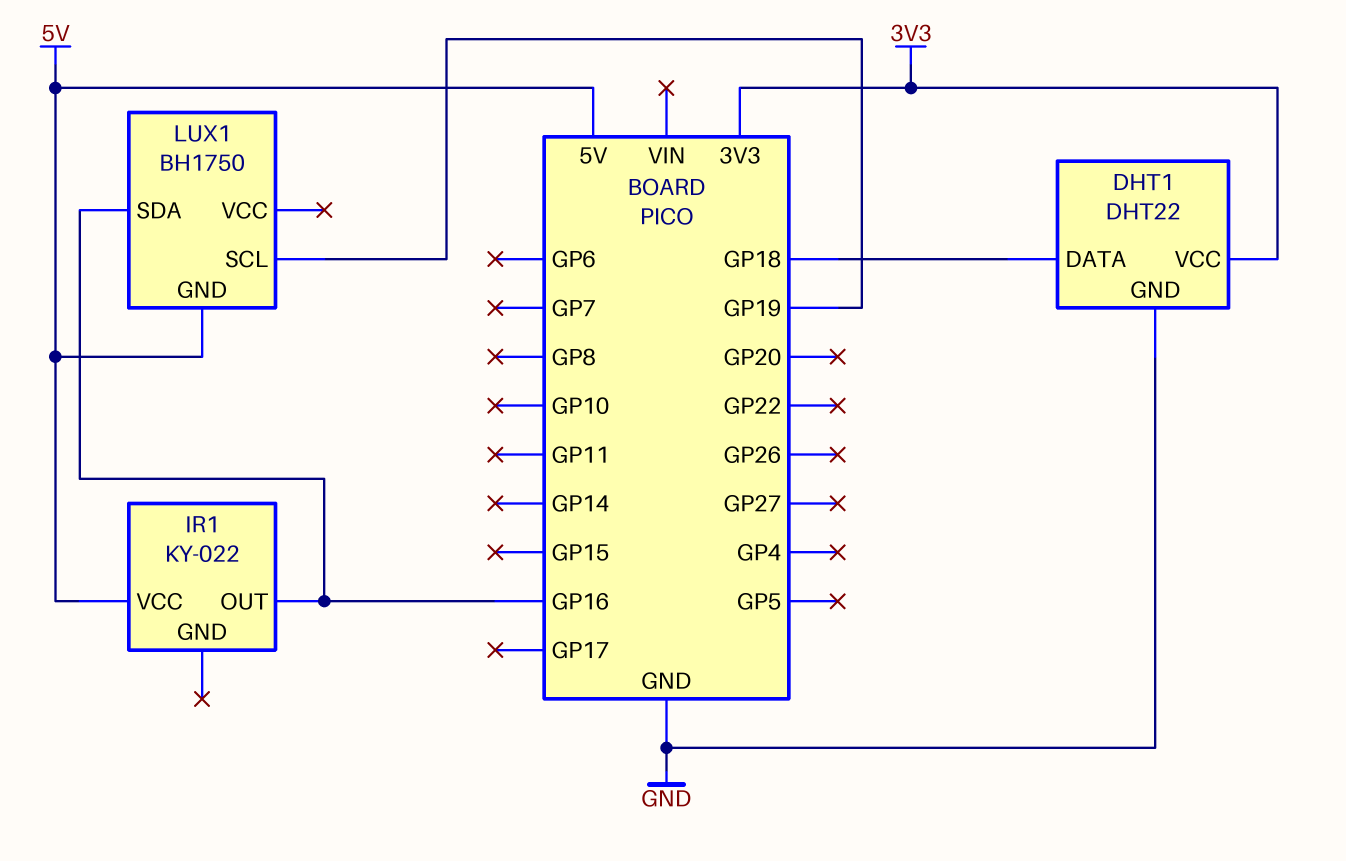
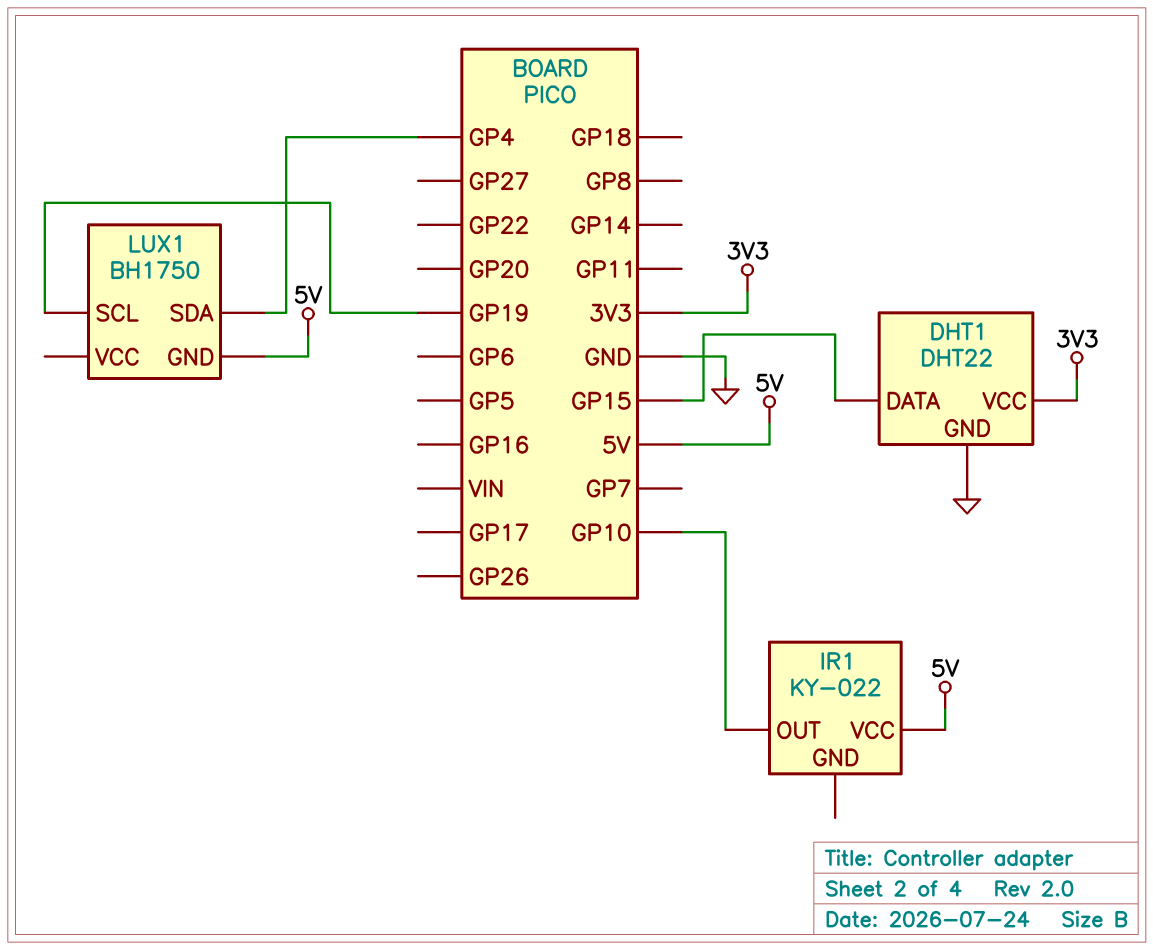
DHT1 pin DATA: GP18 -> GP15
IR1 pin OUT: GP16 -> GP10
LUX1 pin SDA: GP16 -> GP4

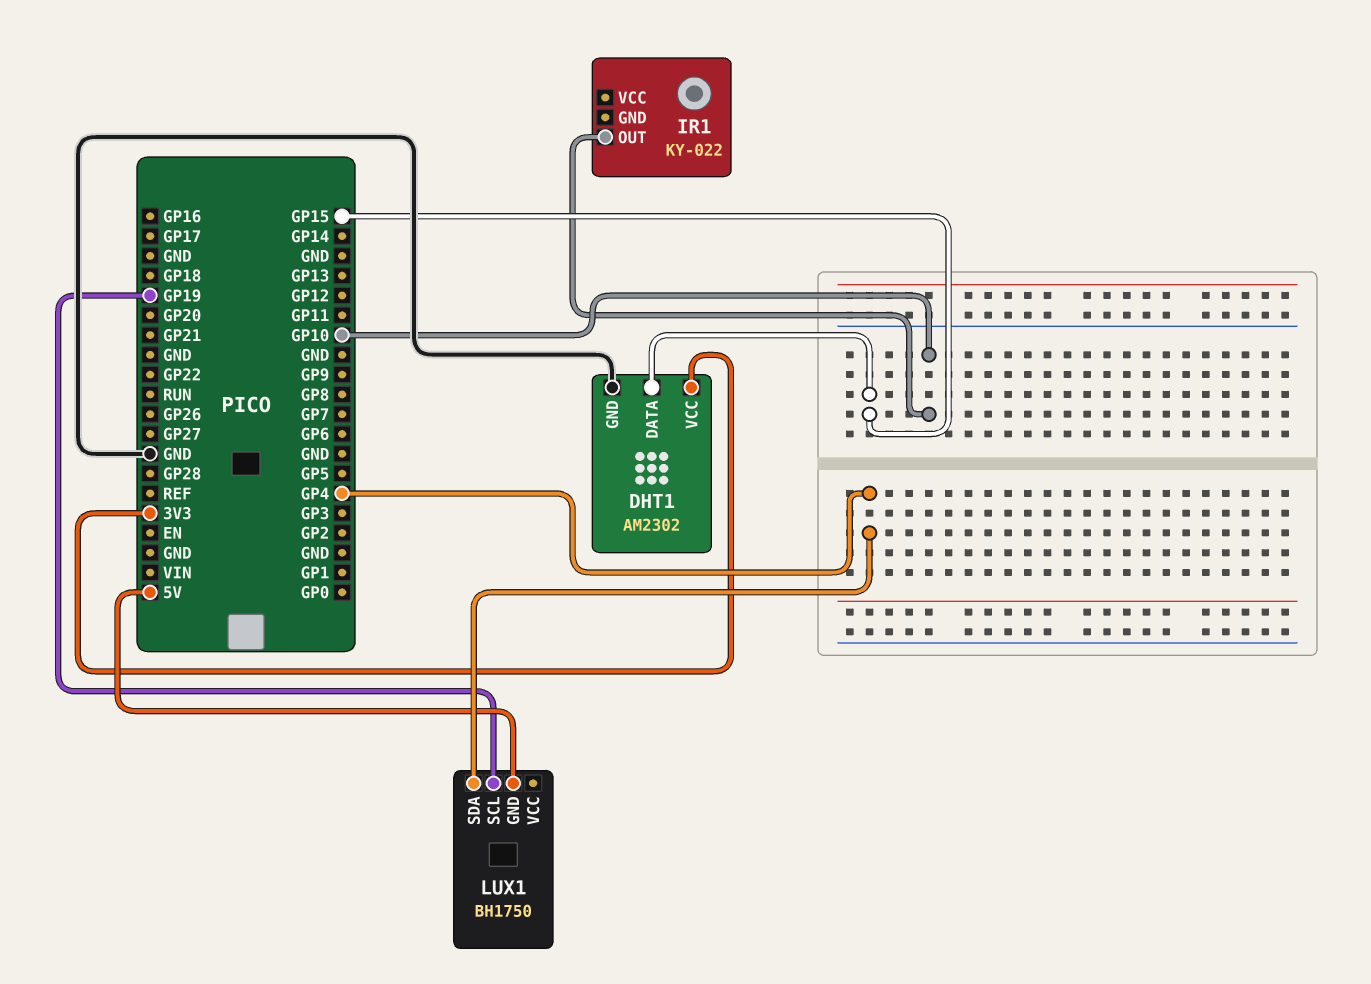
DHT1: DHT22 -> AM2302
IR1 pin VCC: 5V -> none

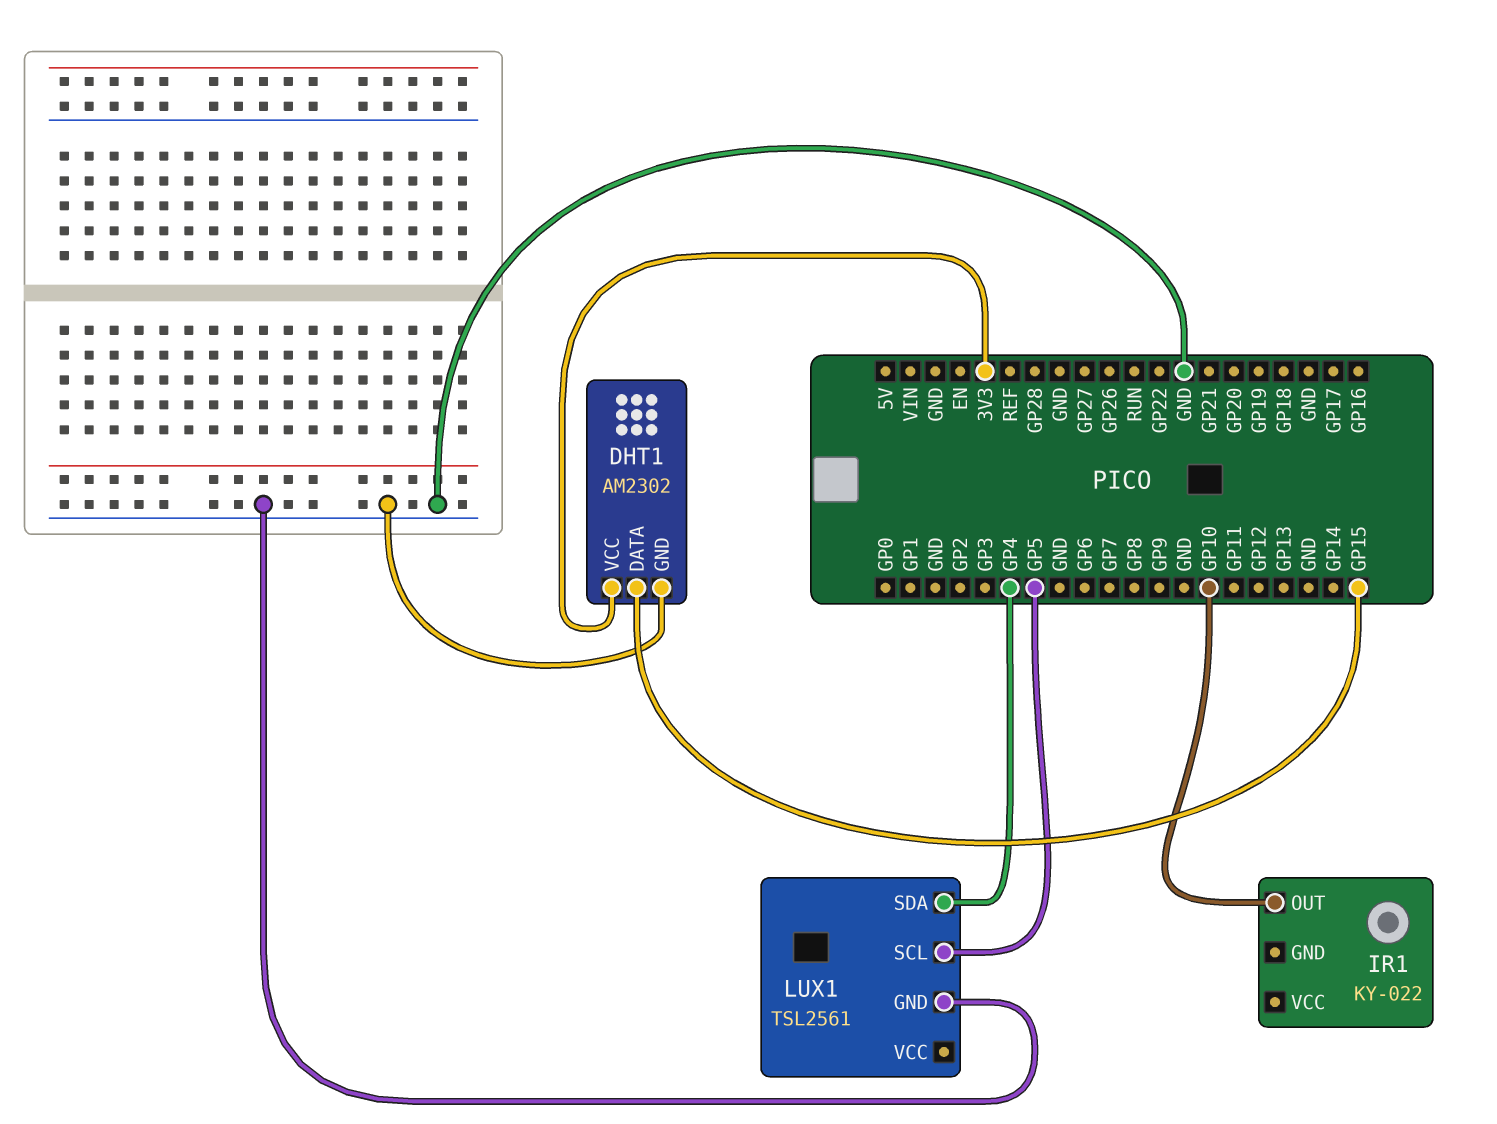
LUX1: BH1750 -> TSL2561
LUX1 pin GND: 5V -> GND
LUX1 pin SCL: GP19 -> GP5

